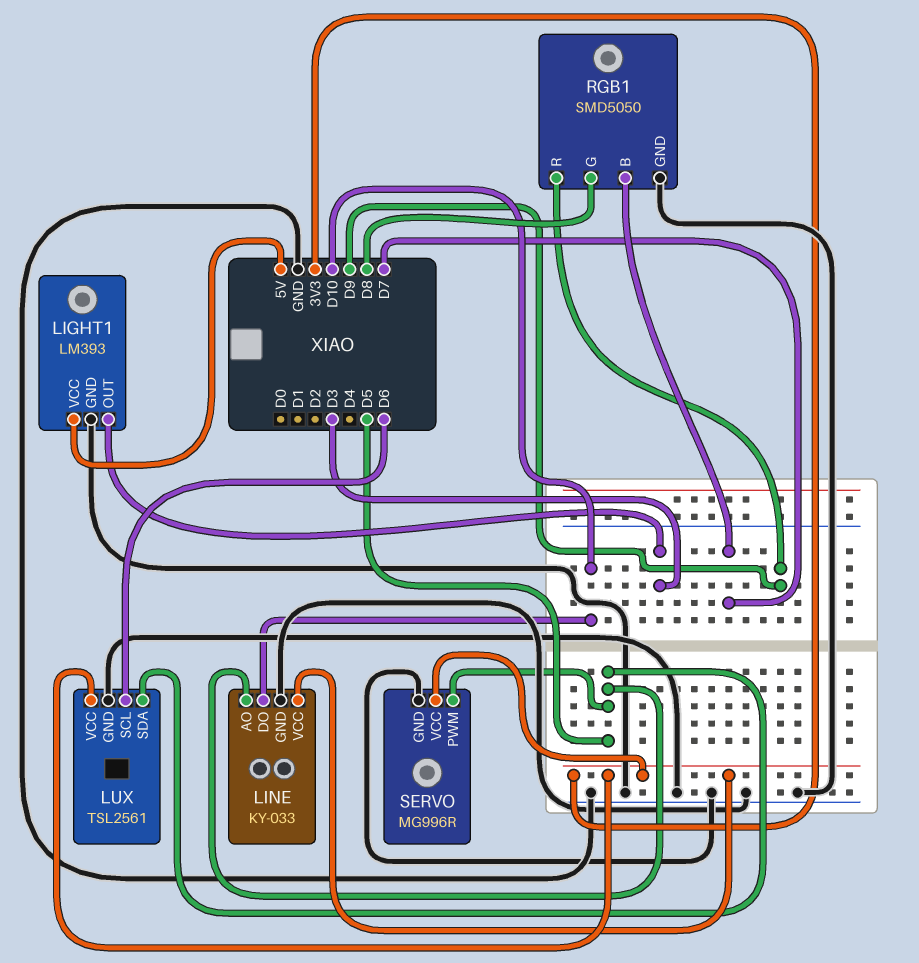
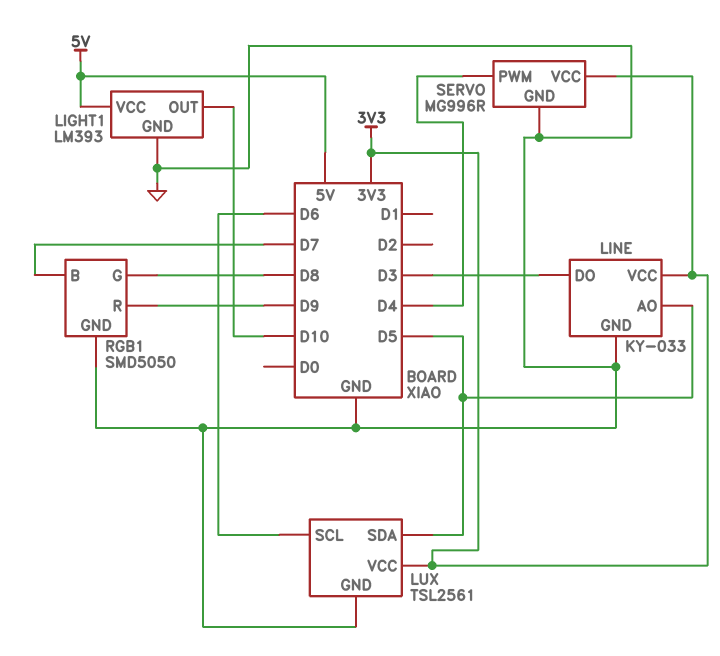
LIGHT1 pin OUT: D3 -> D10
LINE pin DO: D10 -> D3
SERVO pin PWM: D5 -> D4

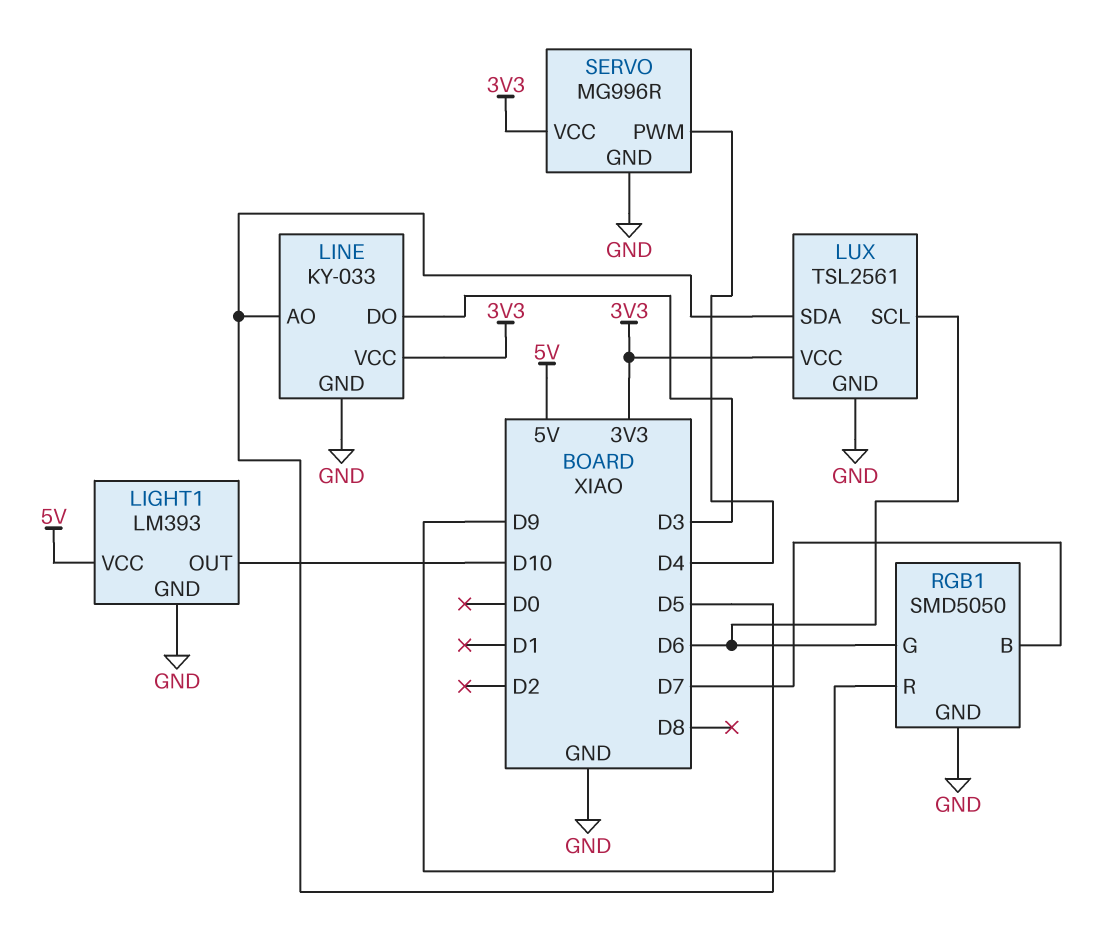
RGB1 pin G: D8 -> D6

